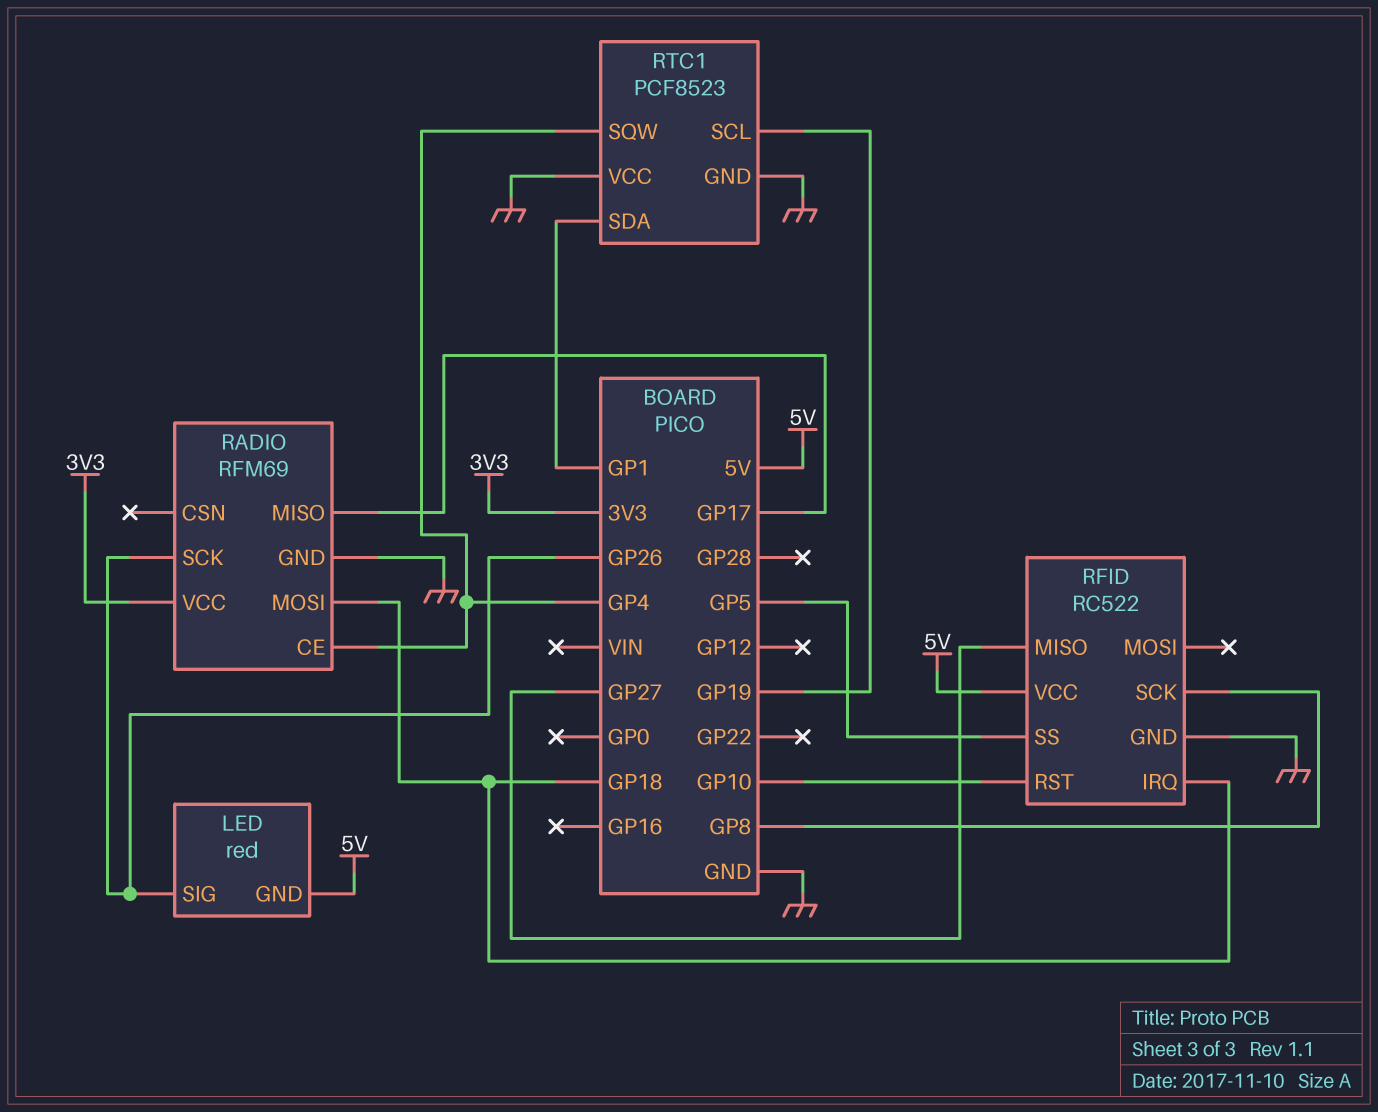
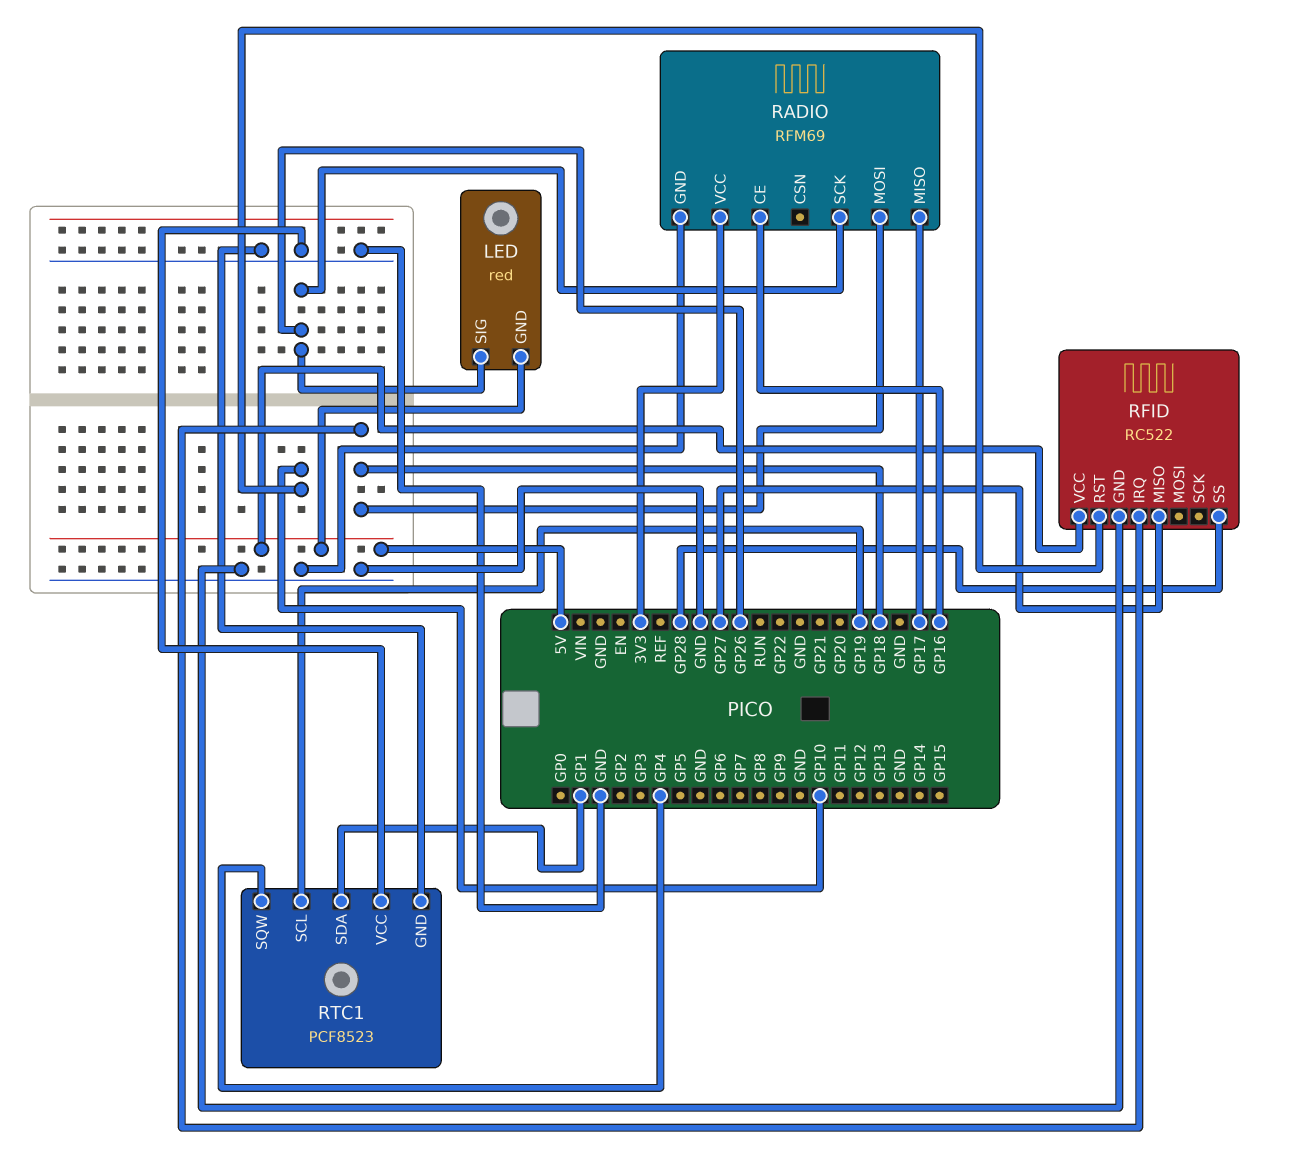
RADIO pin CE: GP4 -> GP16
RFID pin SCK: GP8 -> none
RFID pin SS: GP5 -> GP28

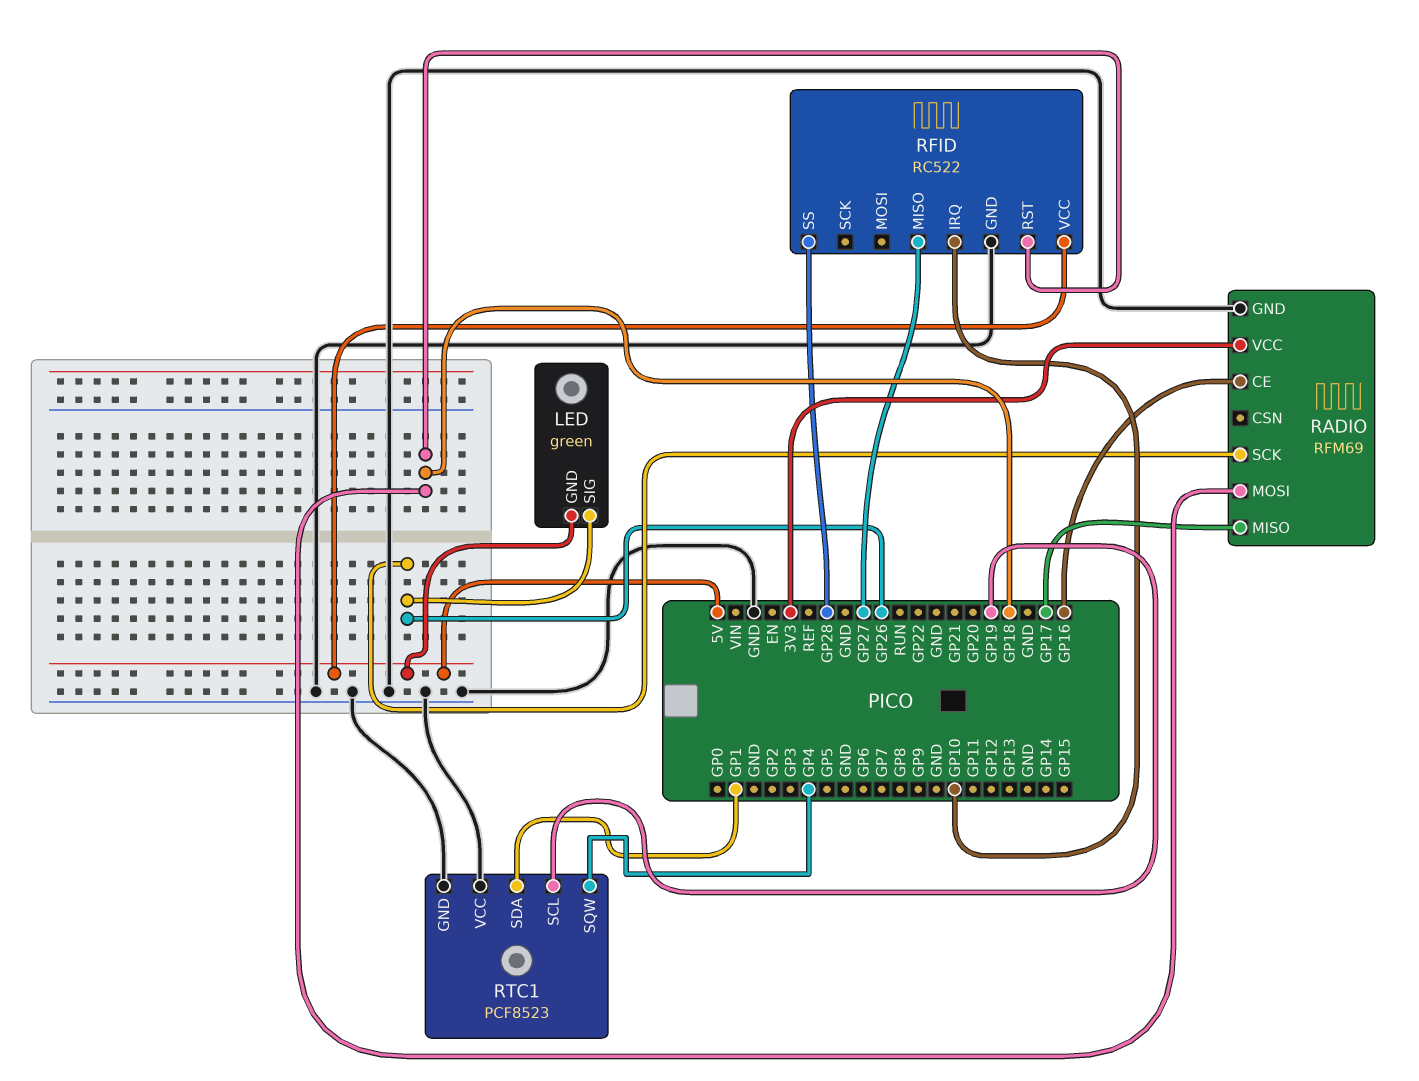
LED: red -> green
RFID pin IRQ: GP18 -> GP10
RFID pin RST: GP10 -> GP18

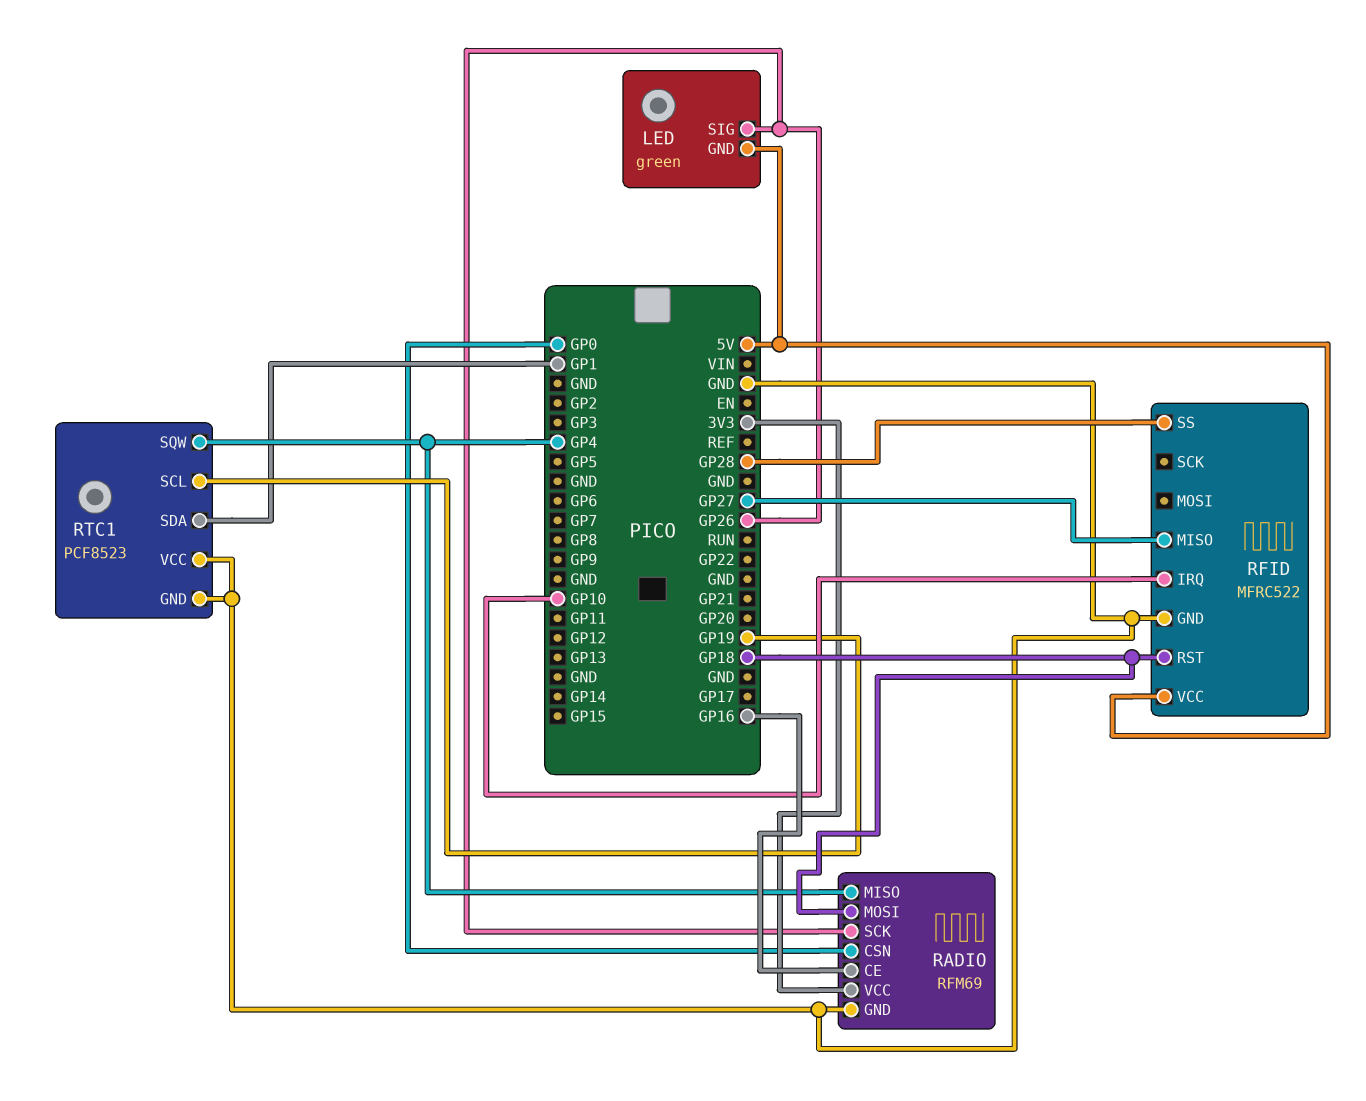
RADIO pin CSN: none -> GP0
RADIO pin MISO: GP17 -> GP4
RFID: RC522 -> MFRC522

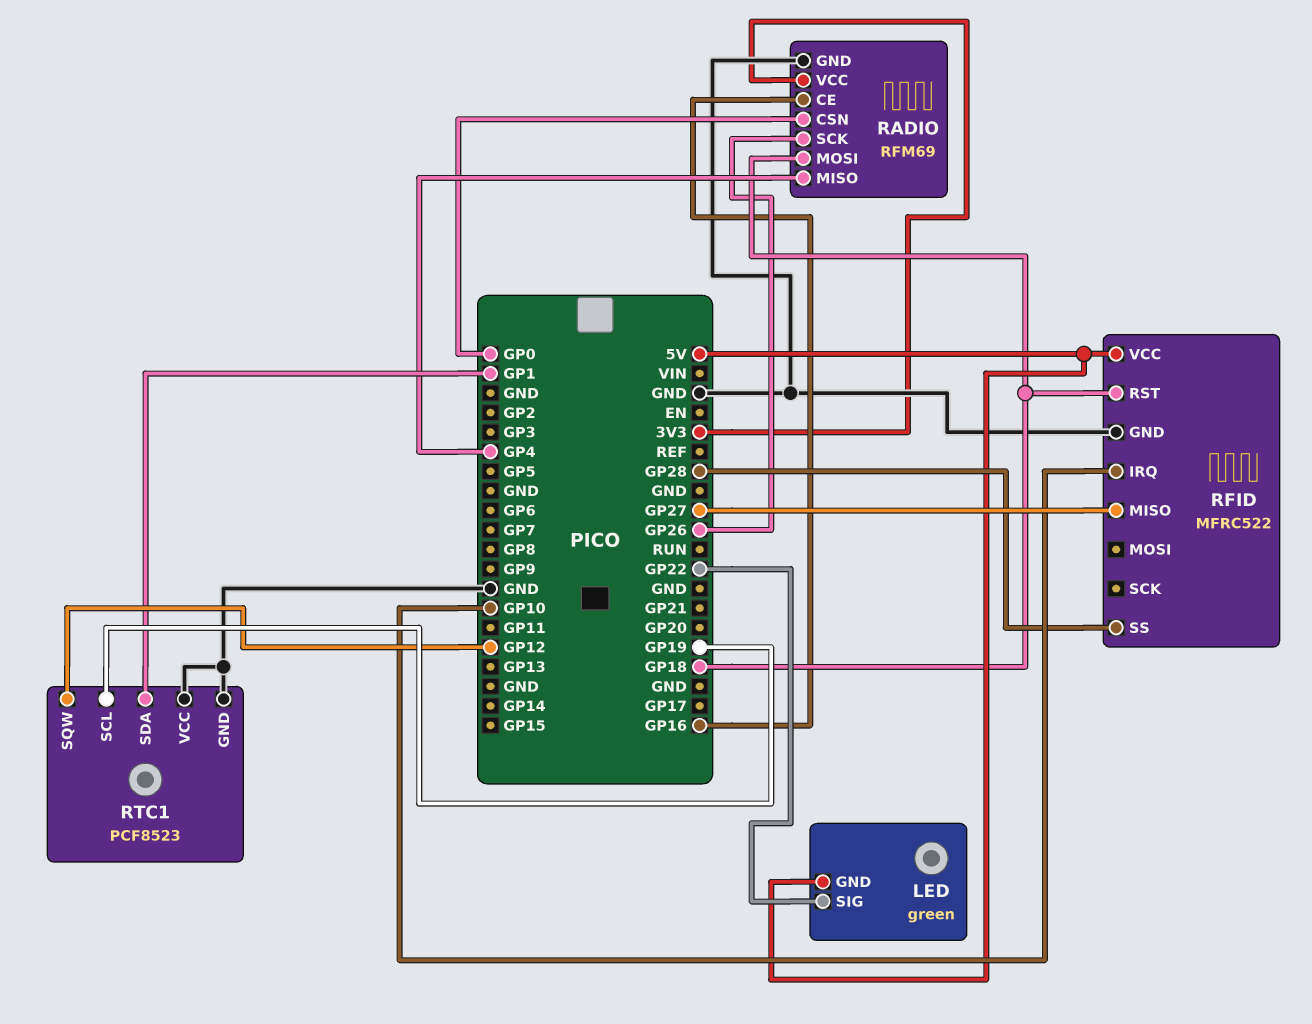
LED pin SIG: GP26 -> GP22
RTC1 pin SQW: GP4 -> GP12

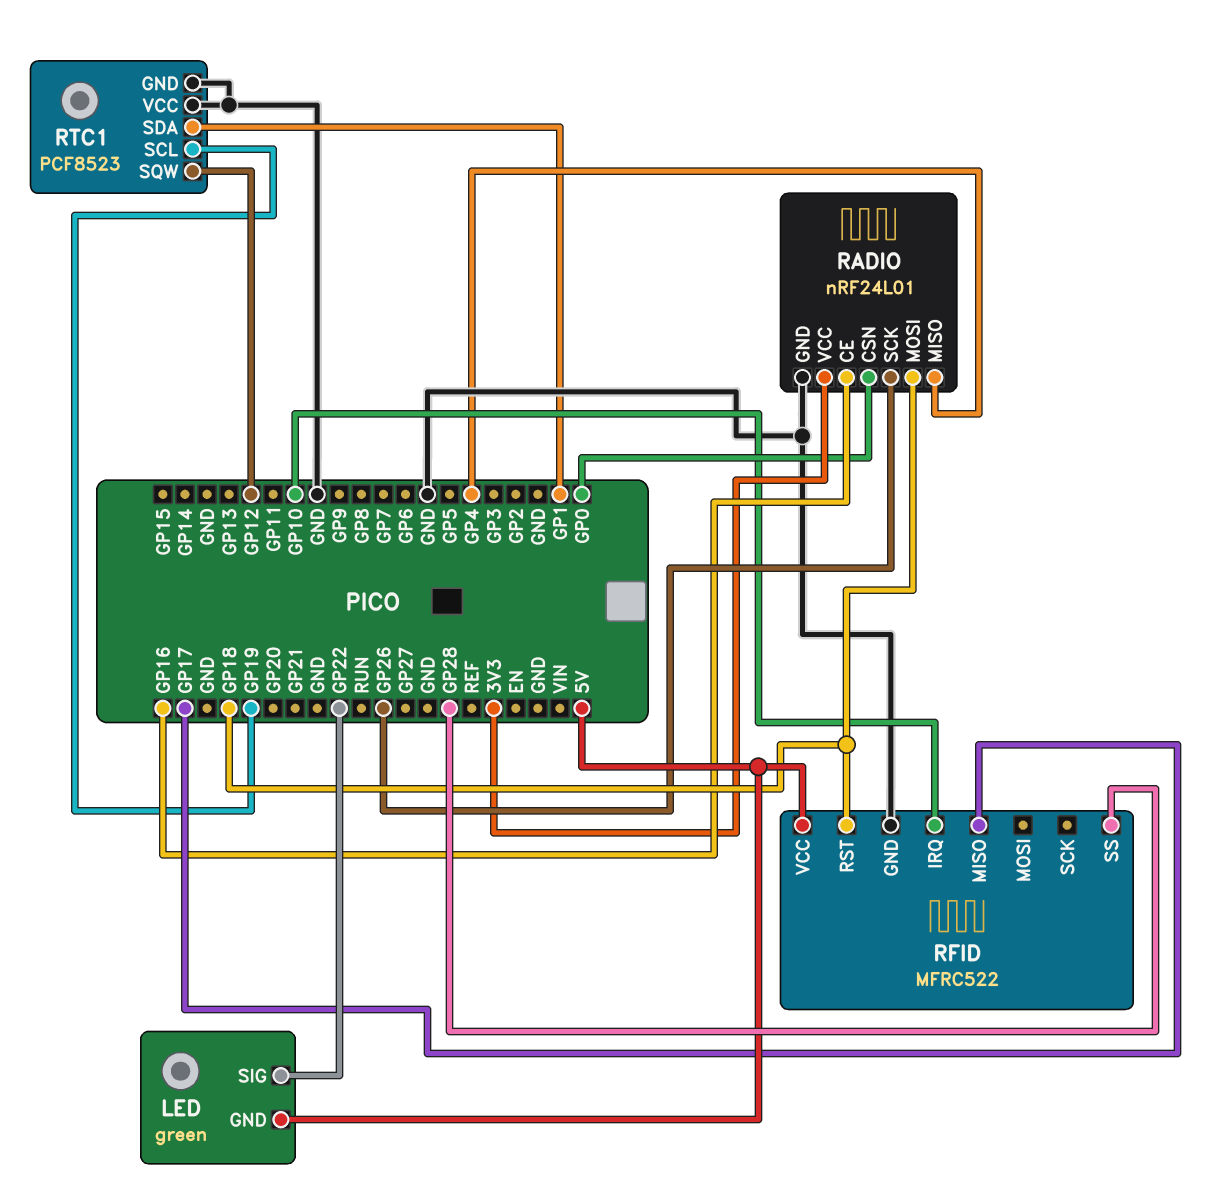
RADIO: RFM69 -> nRF24L01
RFID pin MISO: GP27 -> GP17

